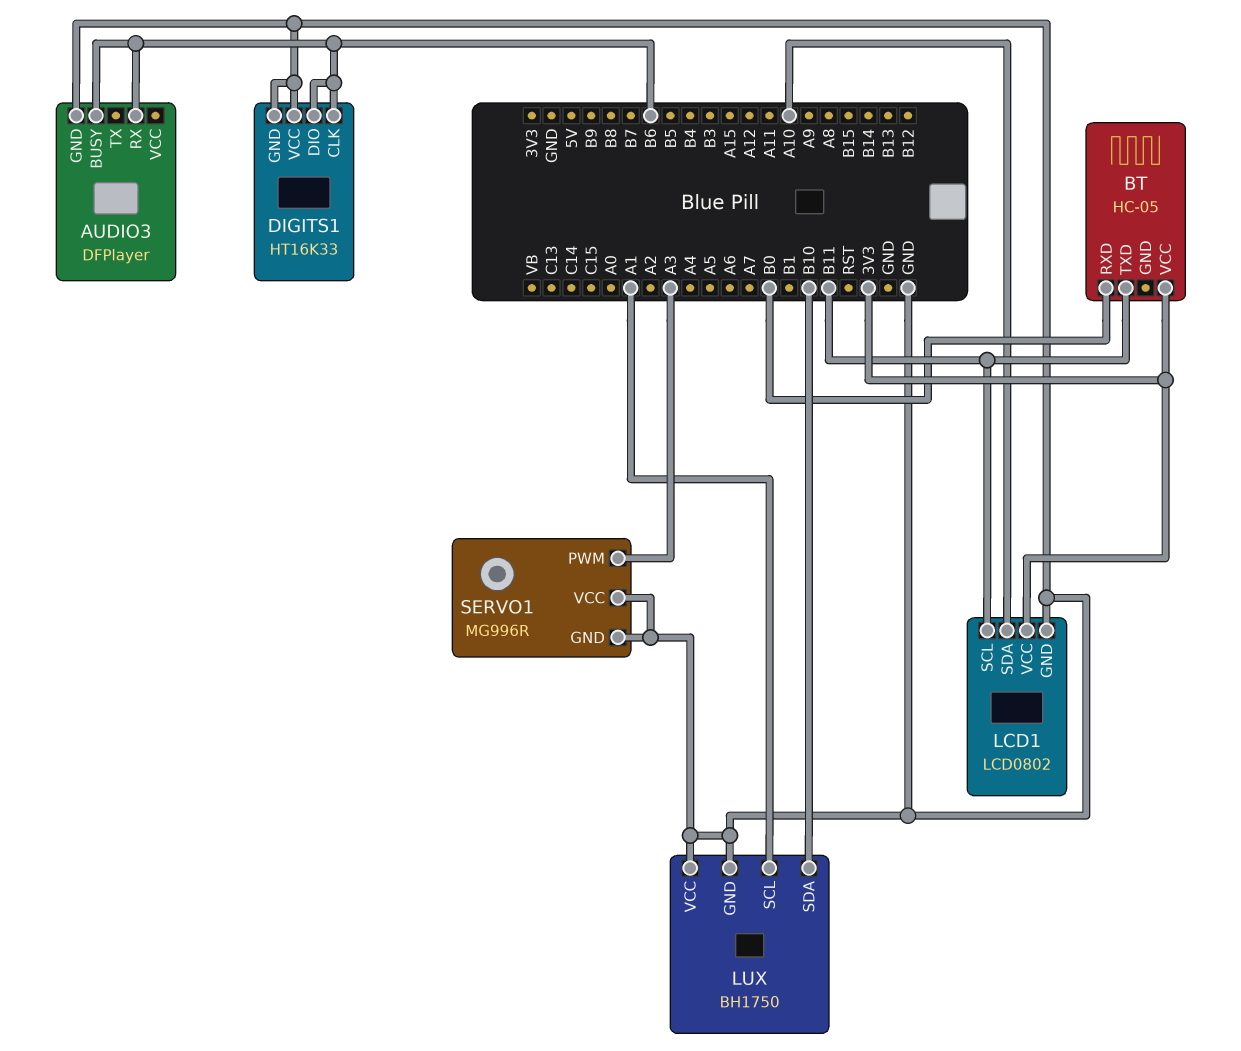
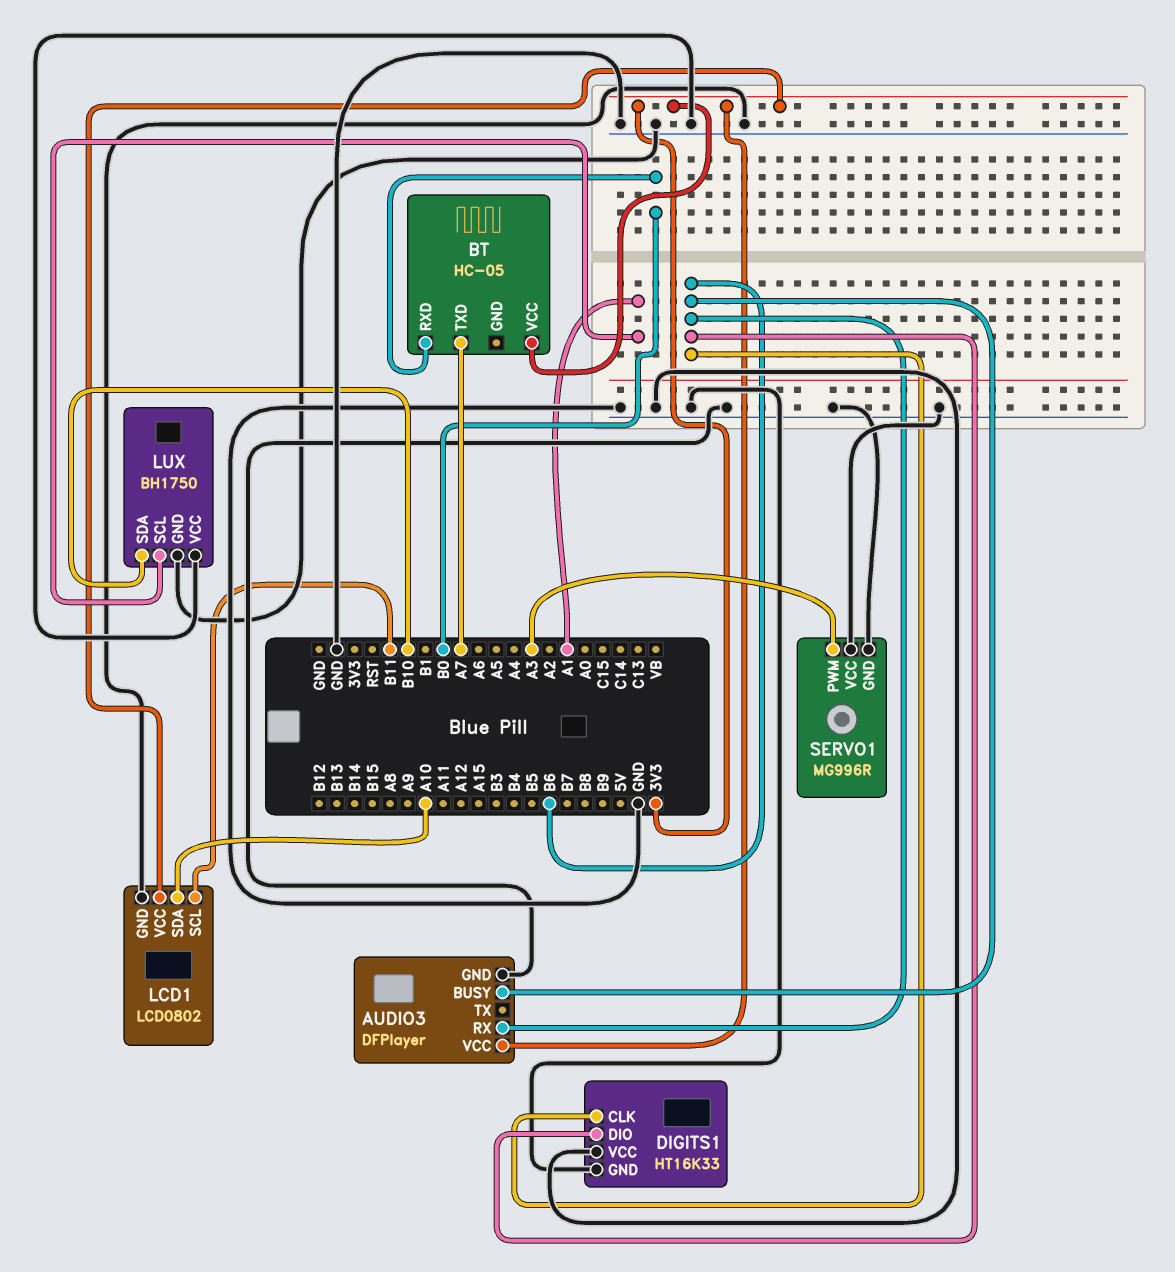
AUDIO3 pin VCC: none -> 3V3
BT pin TXD: B11 -> A7

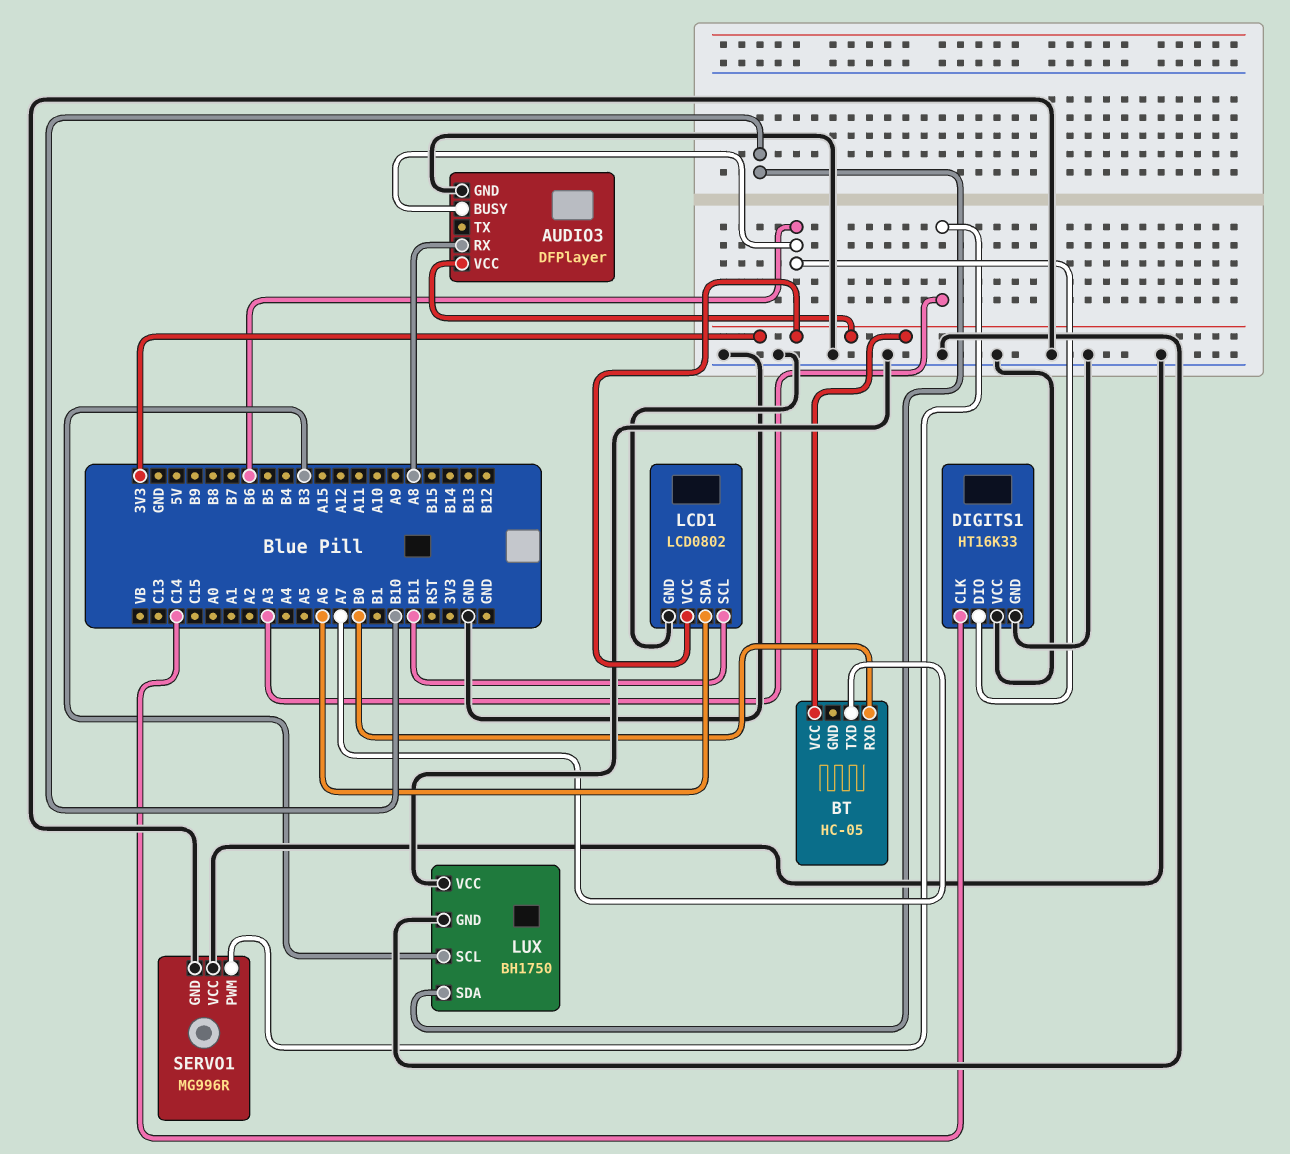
AUDIO3 pin RX: B6 -> A8
DIGITS1 pin CLK: B6 -> C14
LCD1 pin SDA: A10 -> A6
LUX pin SCL: A1 -> B3

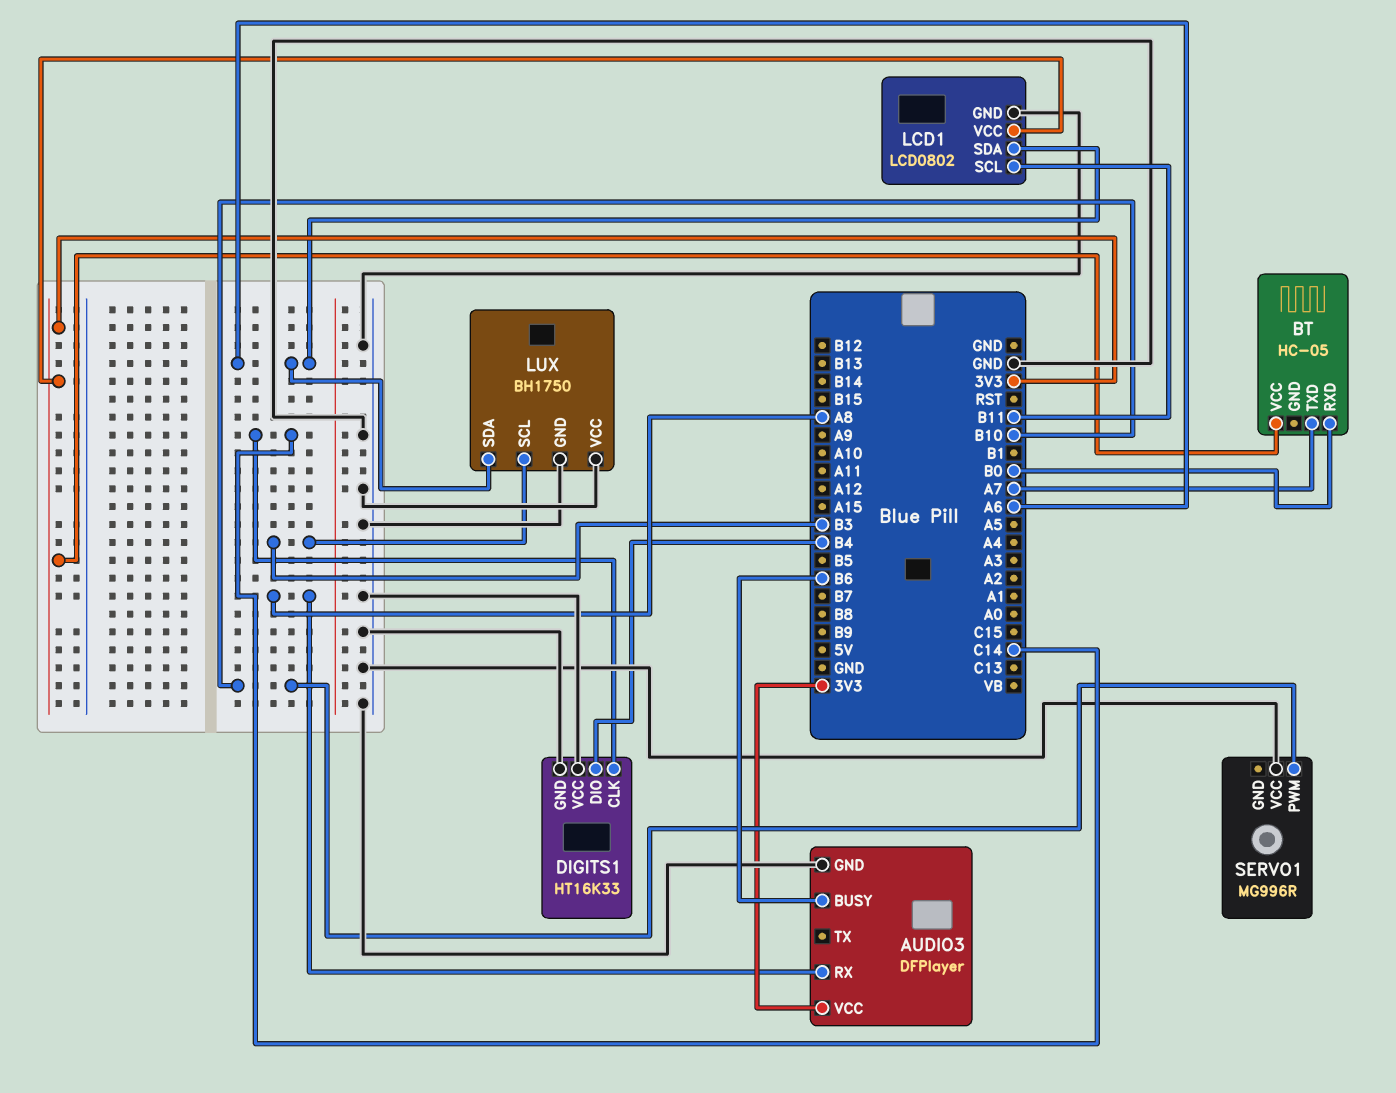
DIGITS1 pin DIO: B6 -> B4
LUX pin SDA: B10 -> A6
SERVO1 pin GND: GND -> none
SERVO1 pin PWM: A3 -> B10

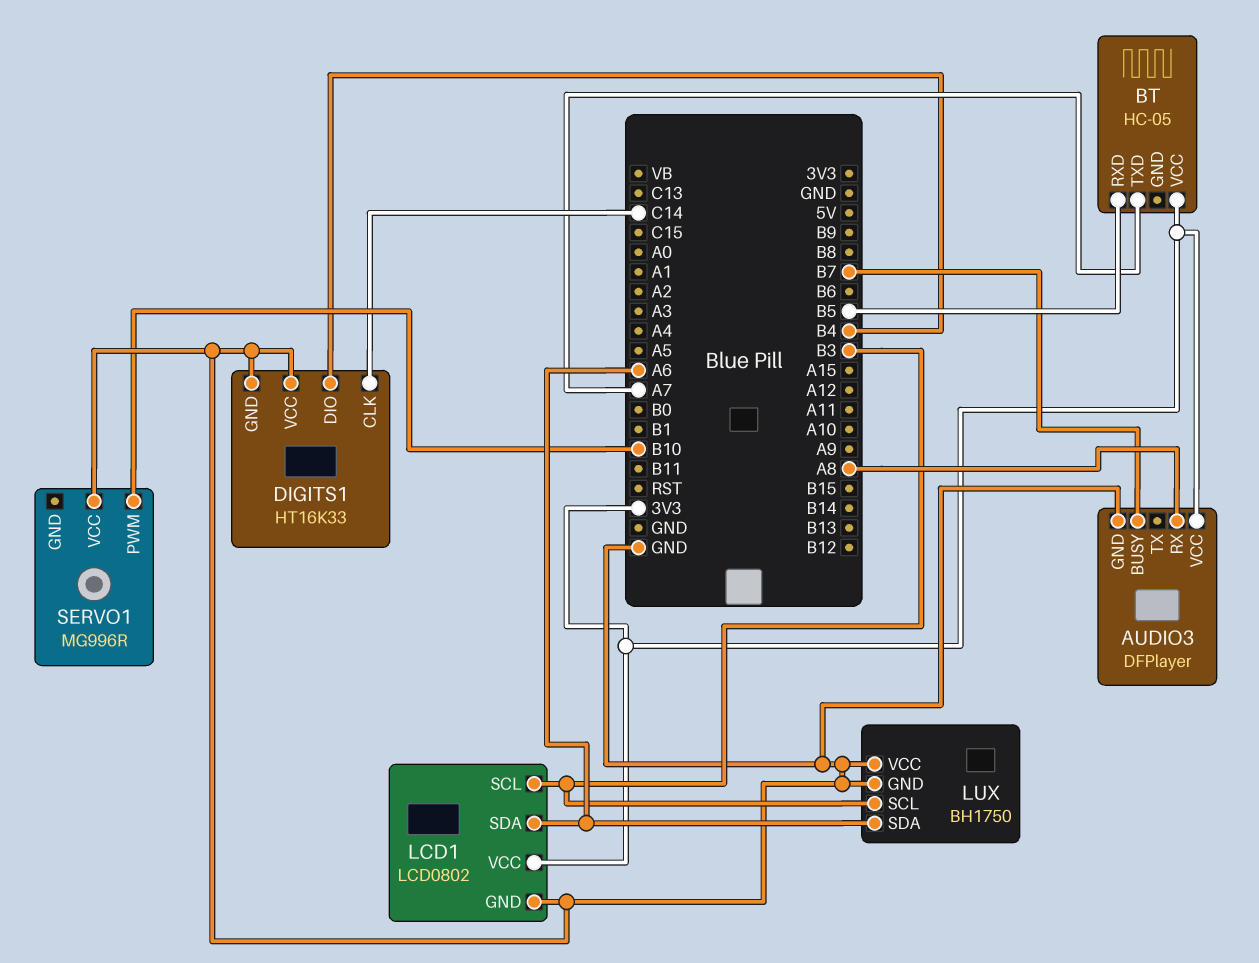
AUDIO3 pin BUSY: B6 -> B7
BT pin RXD: B0 -> B5
LCD1 pin SCL: B11 -> B3

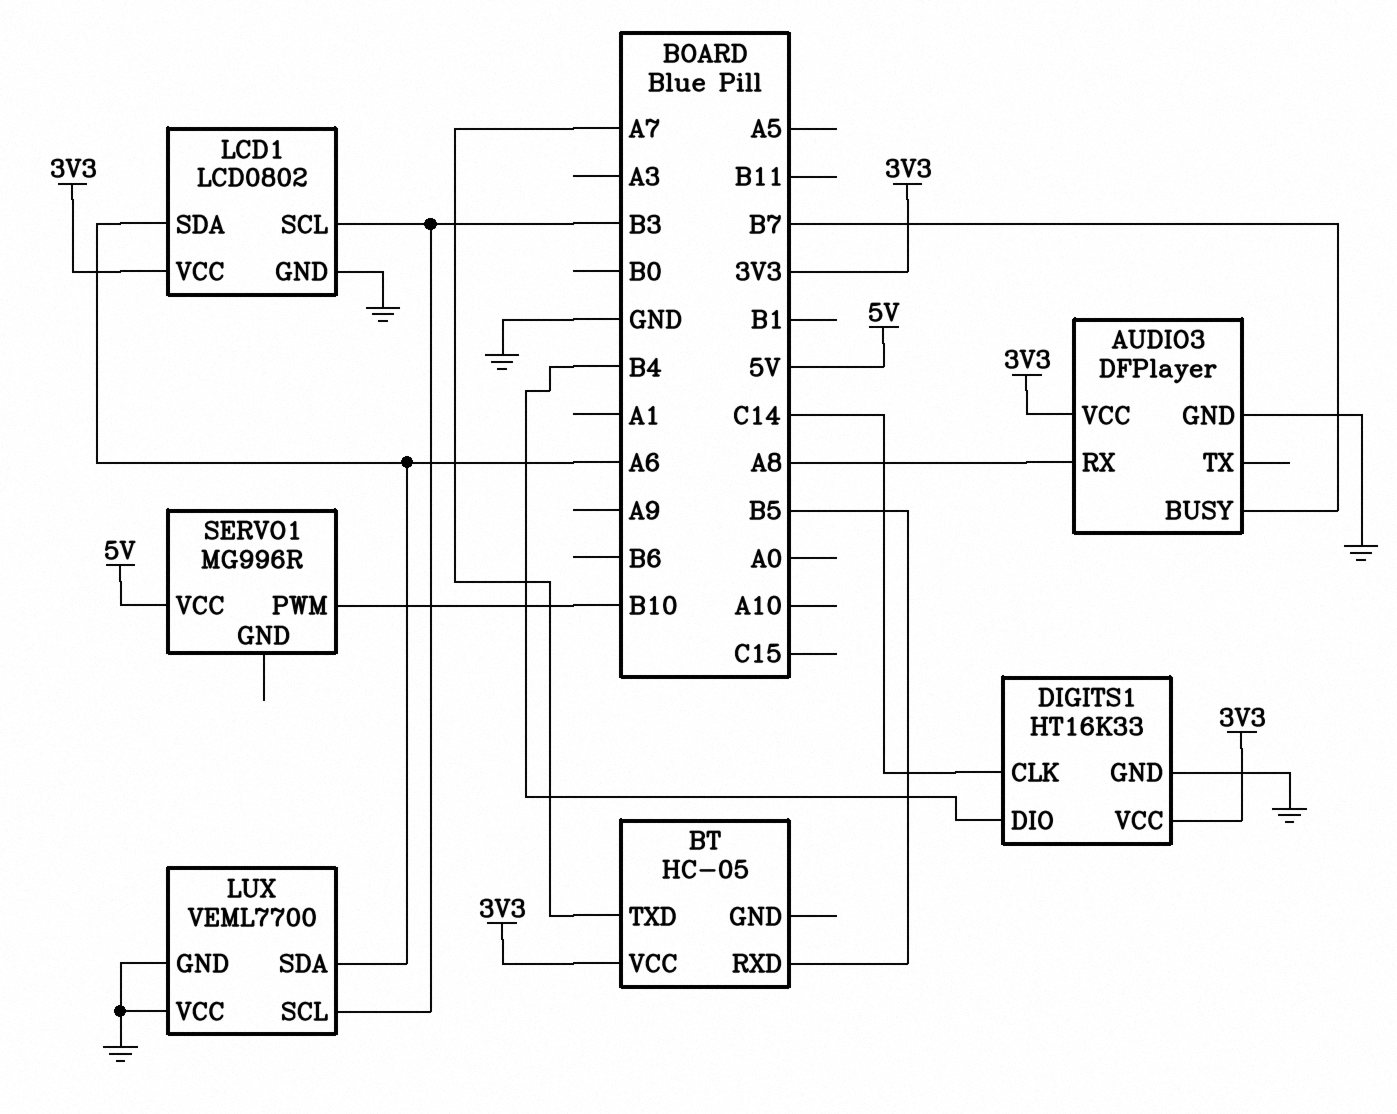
DIGITS1 pin VCC: GND -> 3V3
LUX: BH1750 -> VEML7700
SERVO1 pin VCC: GND -> 5V

